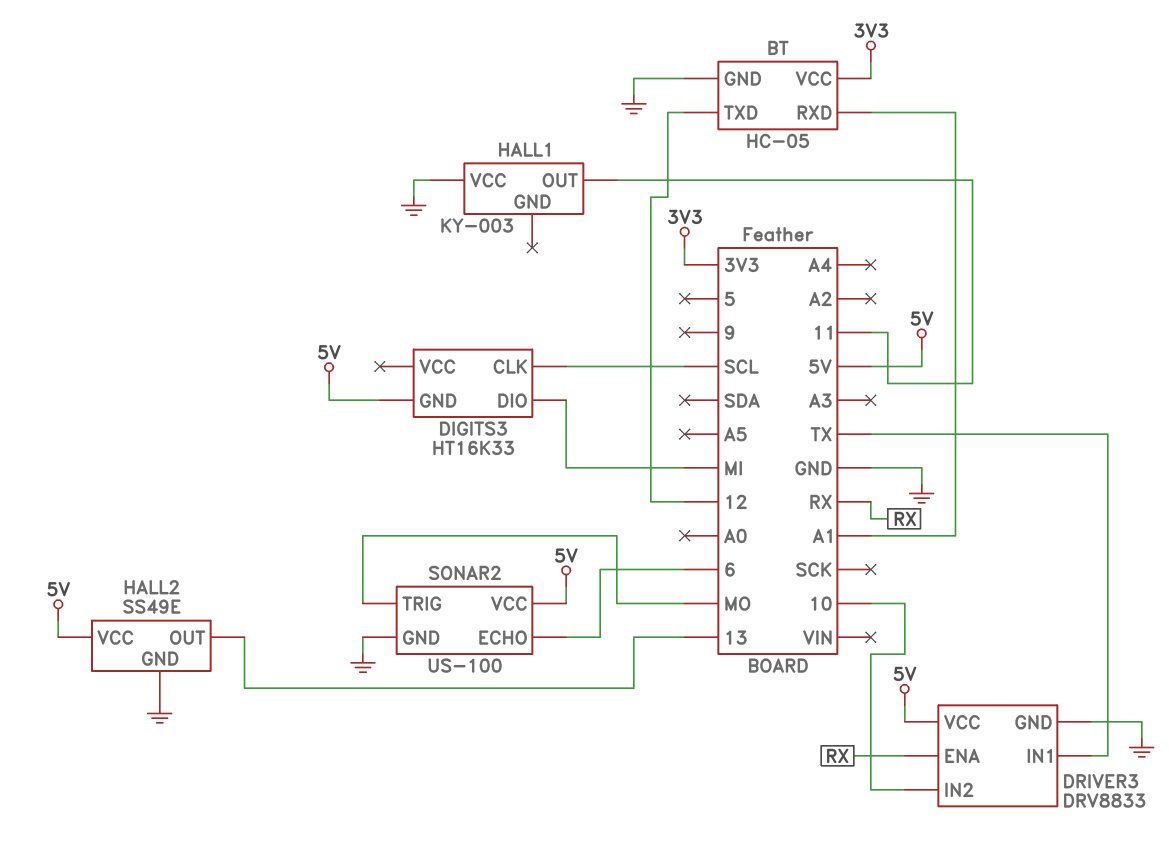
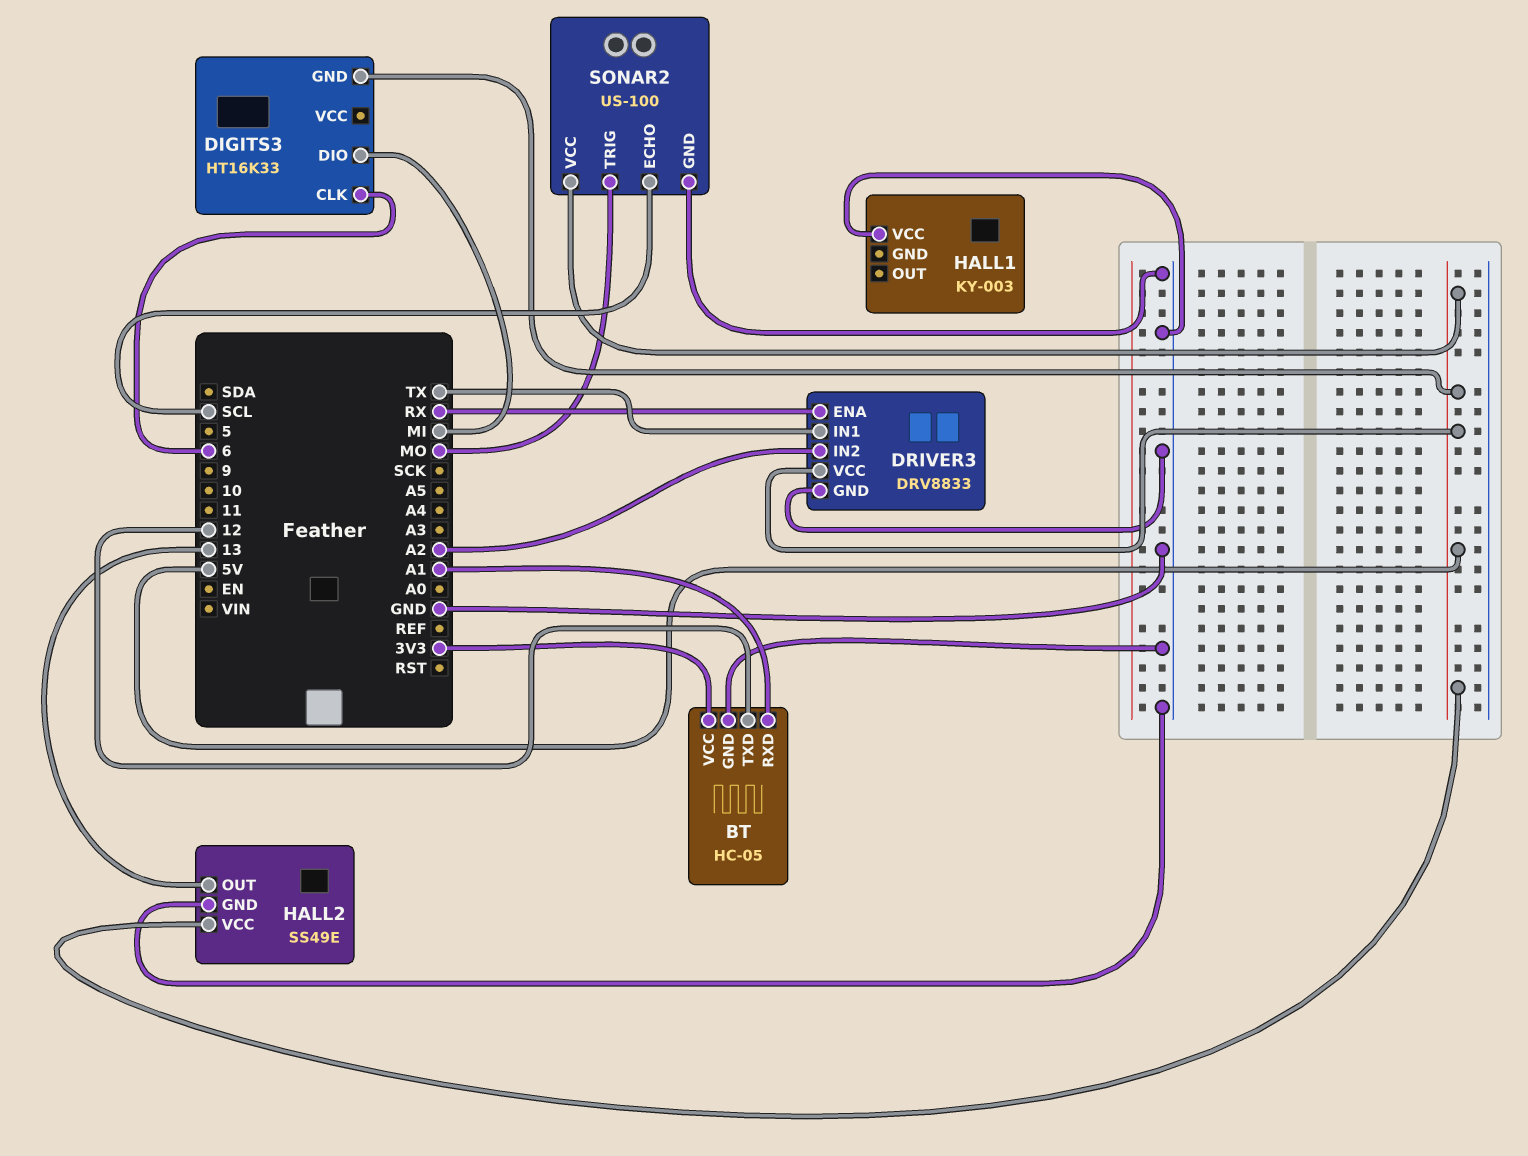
DIGITS3 pin CLK: SCL -> 6
DRIVER3 pin IN2: 10 -> A2
HALL1 pin OUT: 11 -> none
SONAR2 pin ECHO: 6 -> SCL

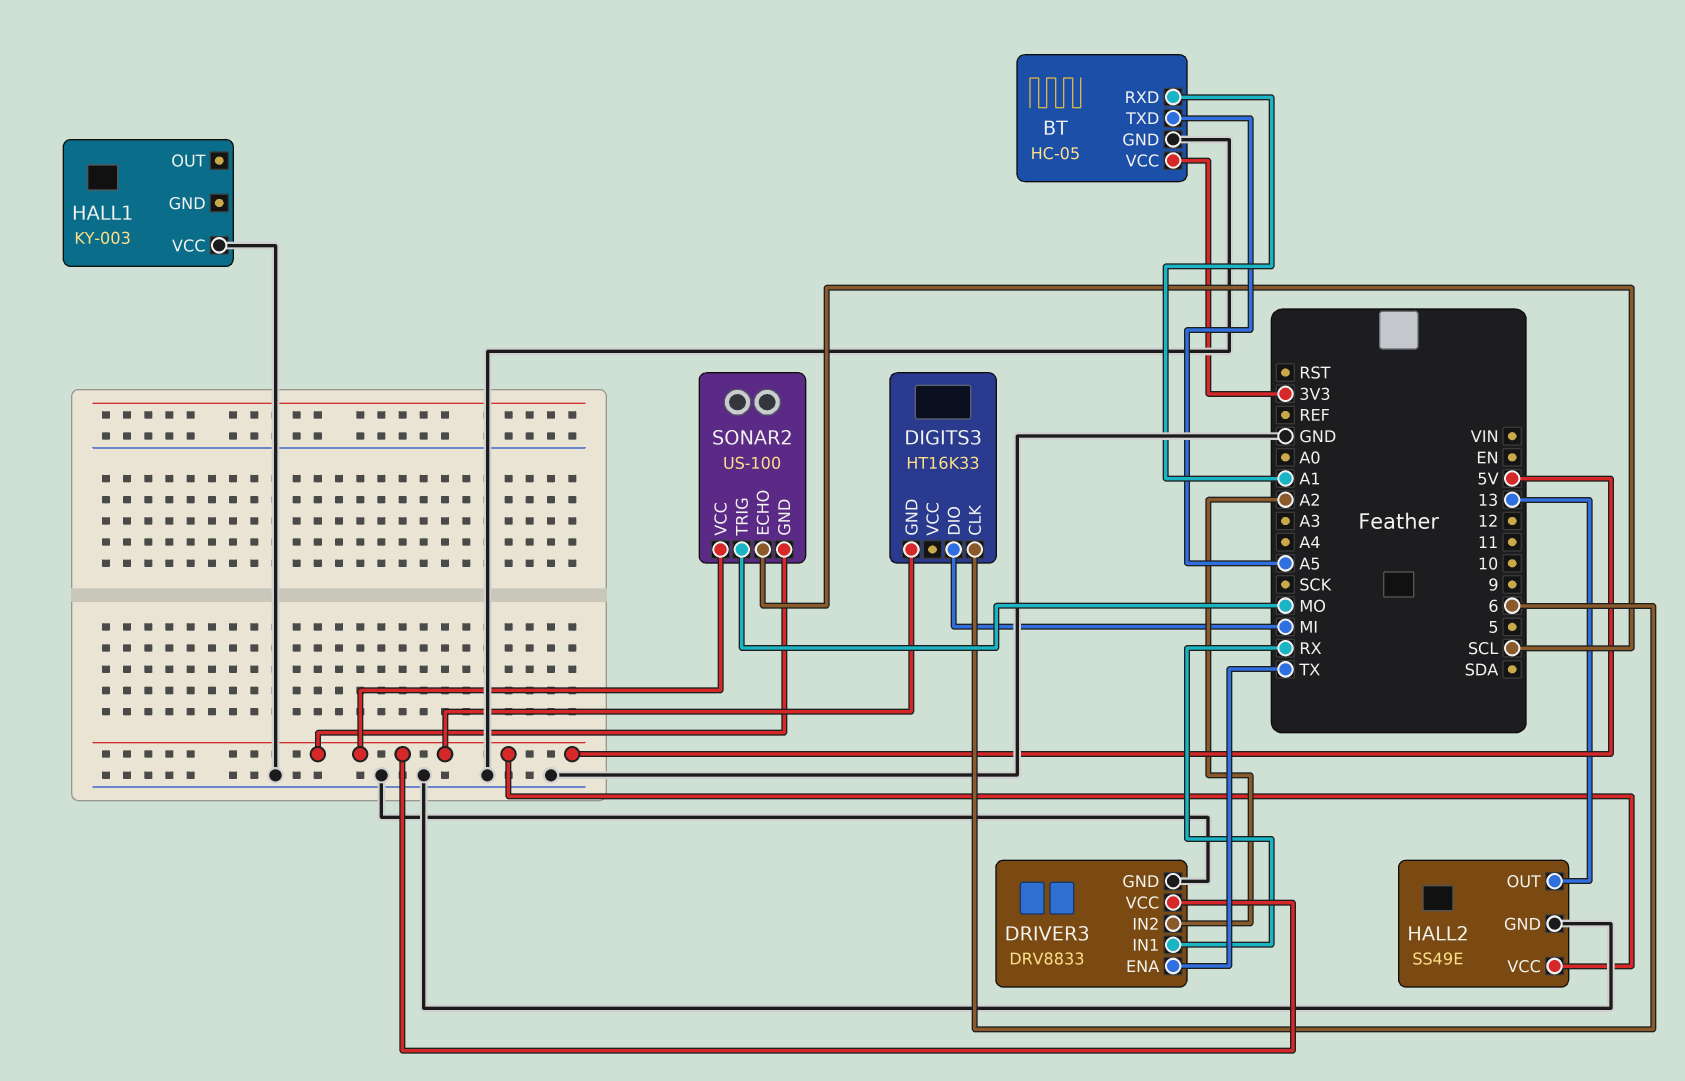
BT pin TXD: 12 -> A5
DRIVER3 pin ENA: RX -> TX
DRIVER3 pin IN1: TX -> RX
SONAR2 pin GND: GND -> 5V

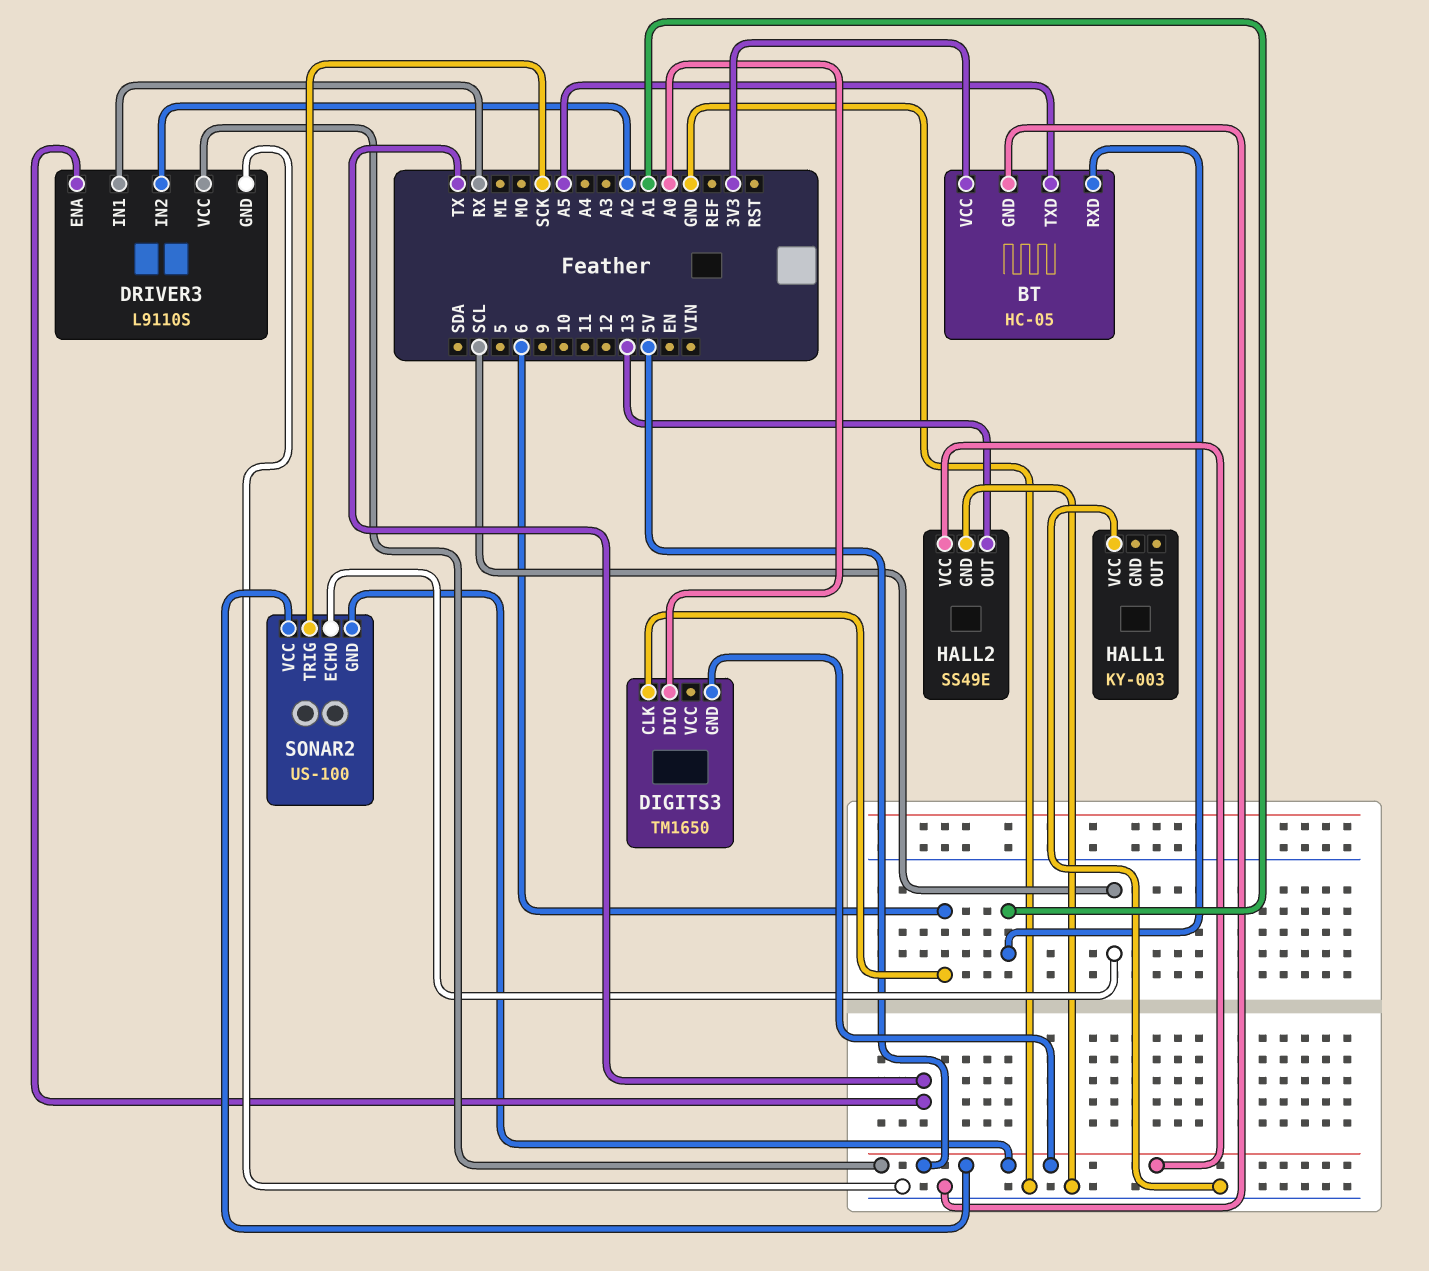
DIGITS3: HT16K33 -> TM1650
DIGITS3 pin DIO: MI -> A0
DRIVER3: DRV8833 -> L9110S
SONAR2 pin TRIG: MO -> SCK

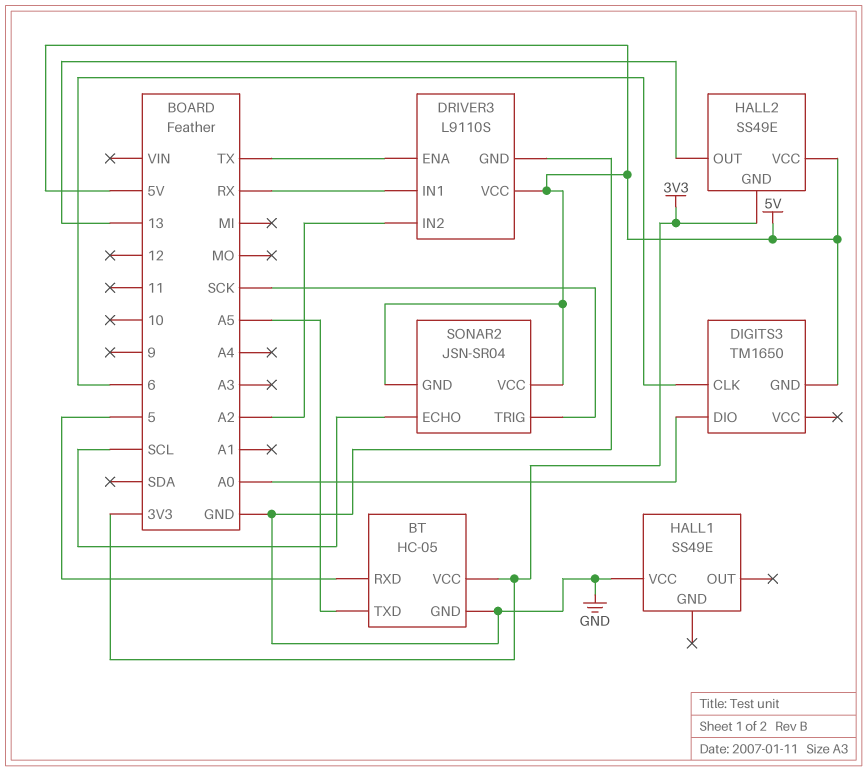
BT pin RXD: A1 -> 5
HALL1: KY-003 -> SS49E
HALL2 pin GND: GND -> 3V3
SONAR2: US-100 -> JSN-SR04

